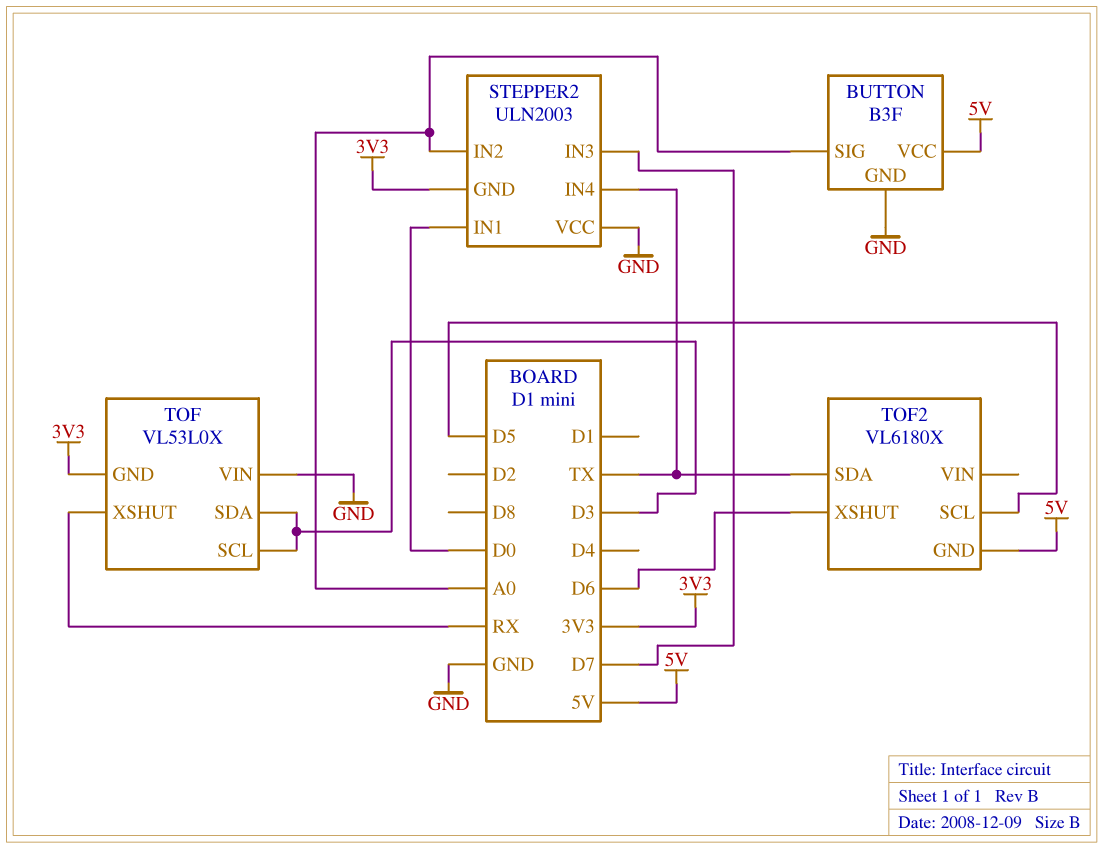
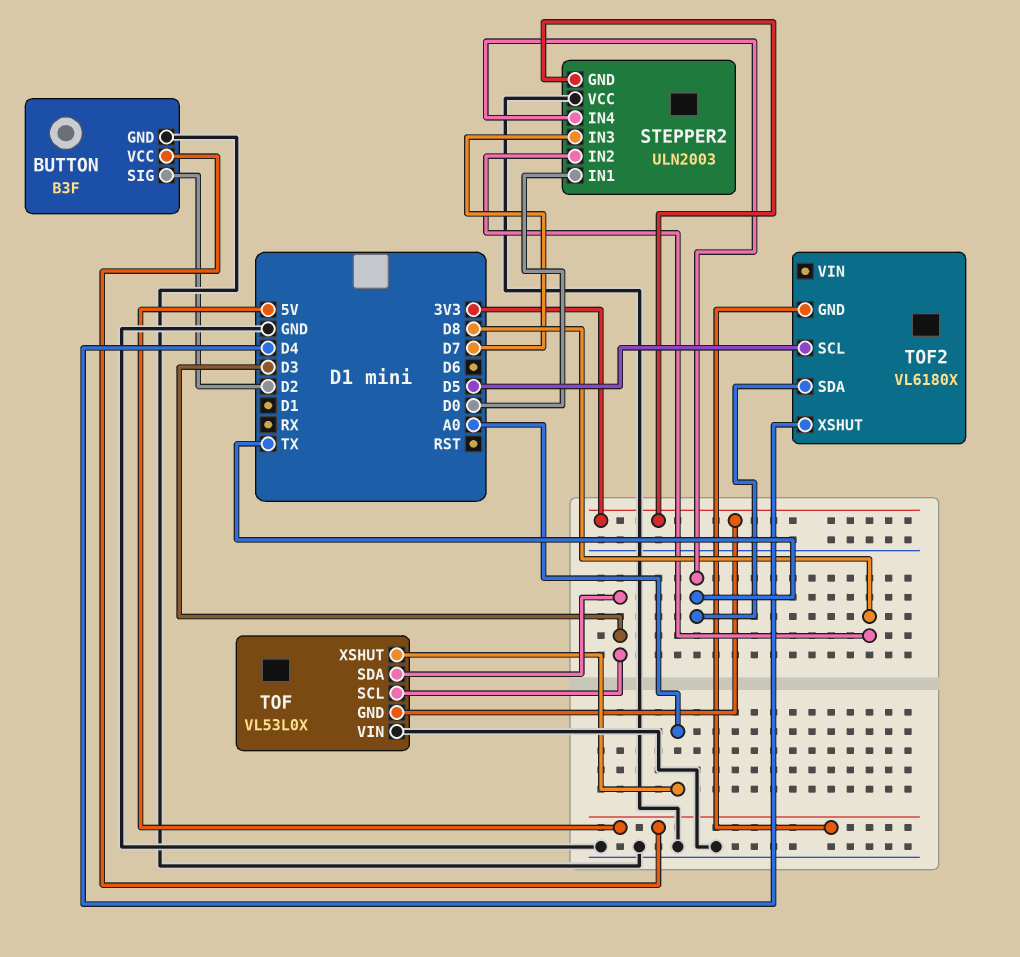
BUTTON pin SIG: A0 -> D2
STEPPER2 pin IN2: A0 -> D8
TOF pin XSHUT: RX -> A0
TOF2 pin XSHUT: D6 -> D4

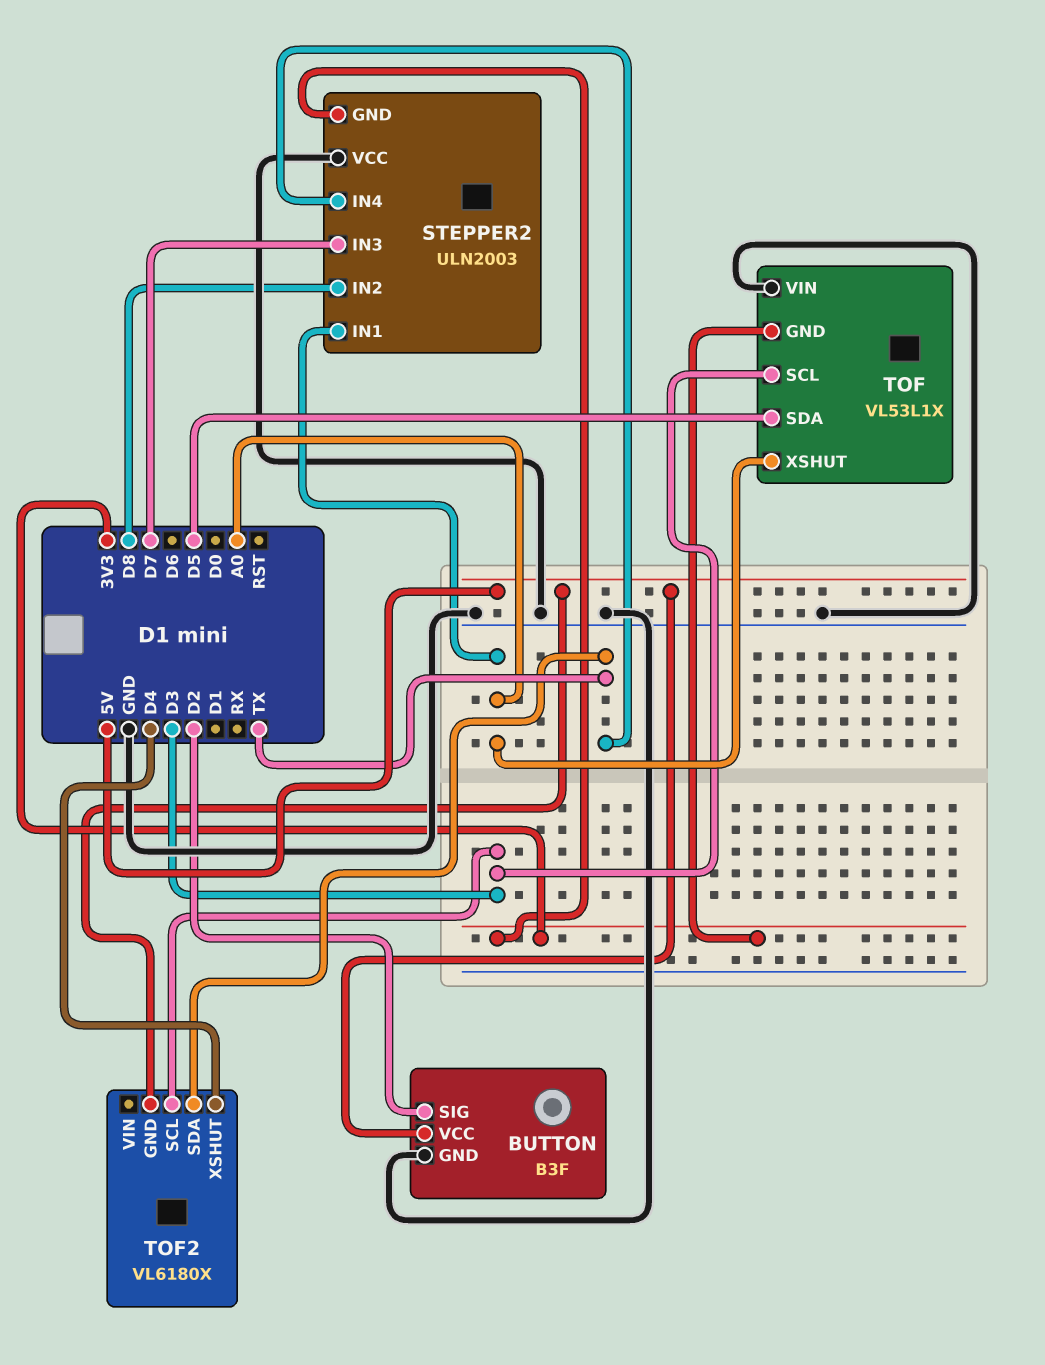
STEPPER2 pin IN1: D0 -> A0
TOF: VL53L0X -> VL53L1X
TOF pin SDA: D3 -> D5
TOF2 pin SCL: D5 -> D3

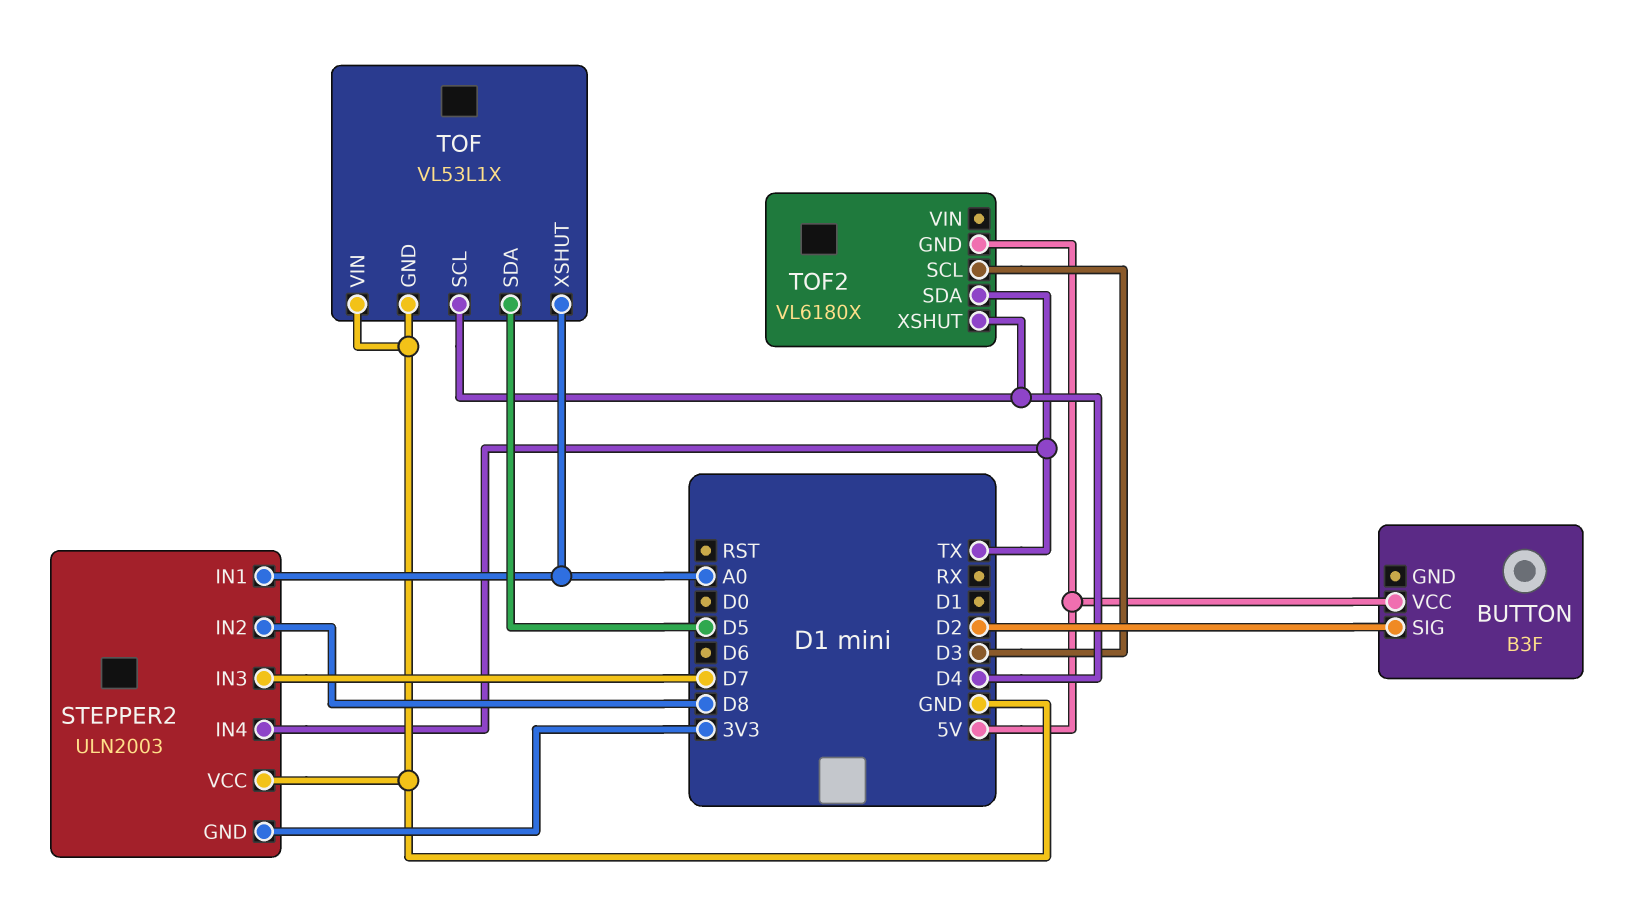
BUTTON pin GND: GND -> none
TOF pin GND: 3V3 -> GND
TOF pin SCL: D3 -> D4

